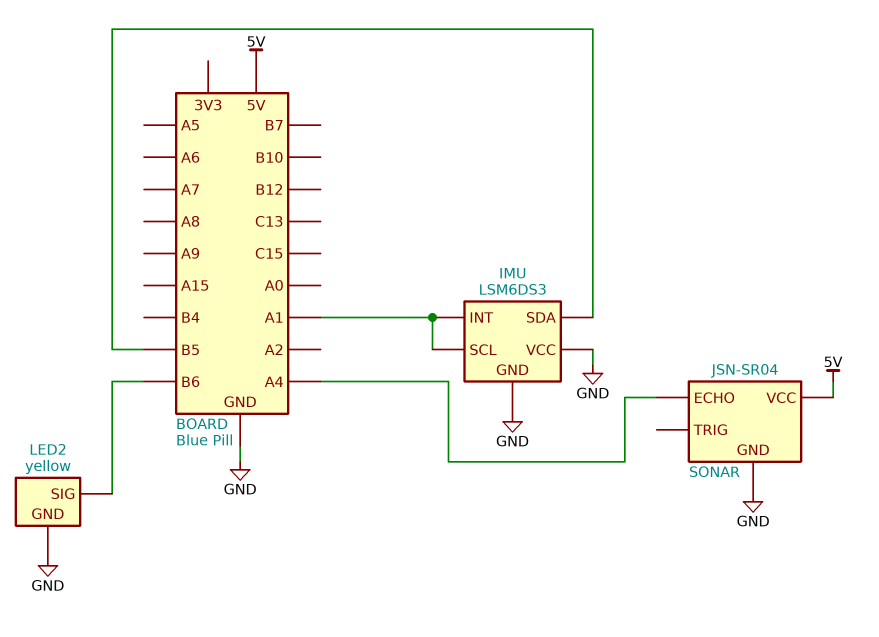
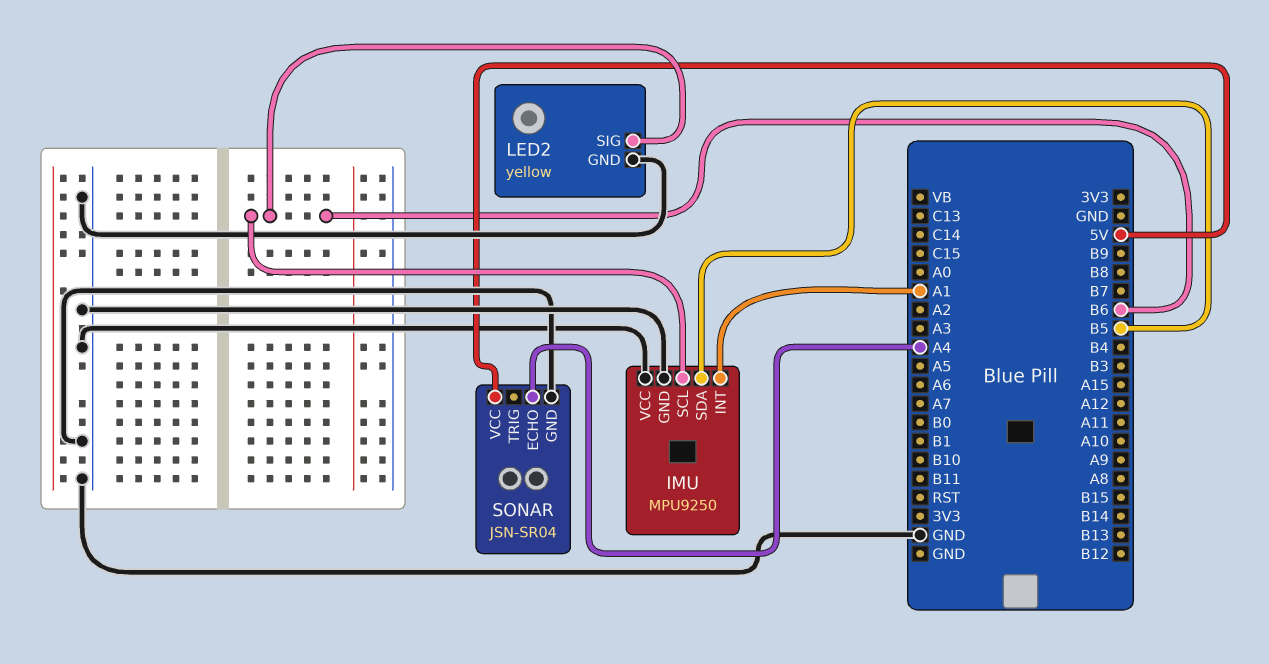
IMU: LSM6DS3 -> MPU9250
IMU pin SCL: A1 -> B6

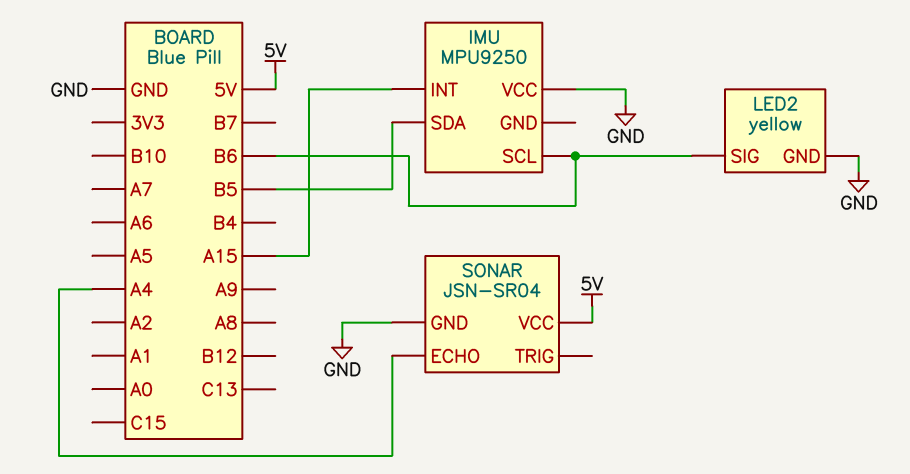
IMU pin GND: GND -> none
IMU pin INT: A1 -> A15

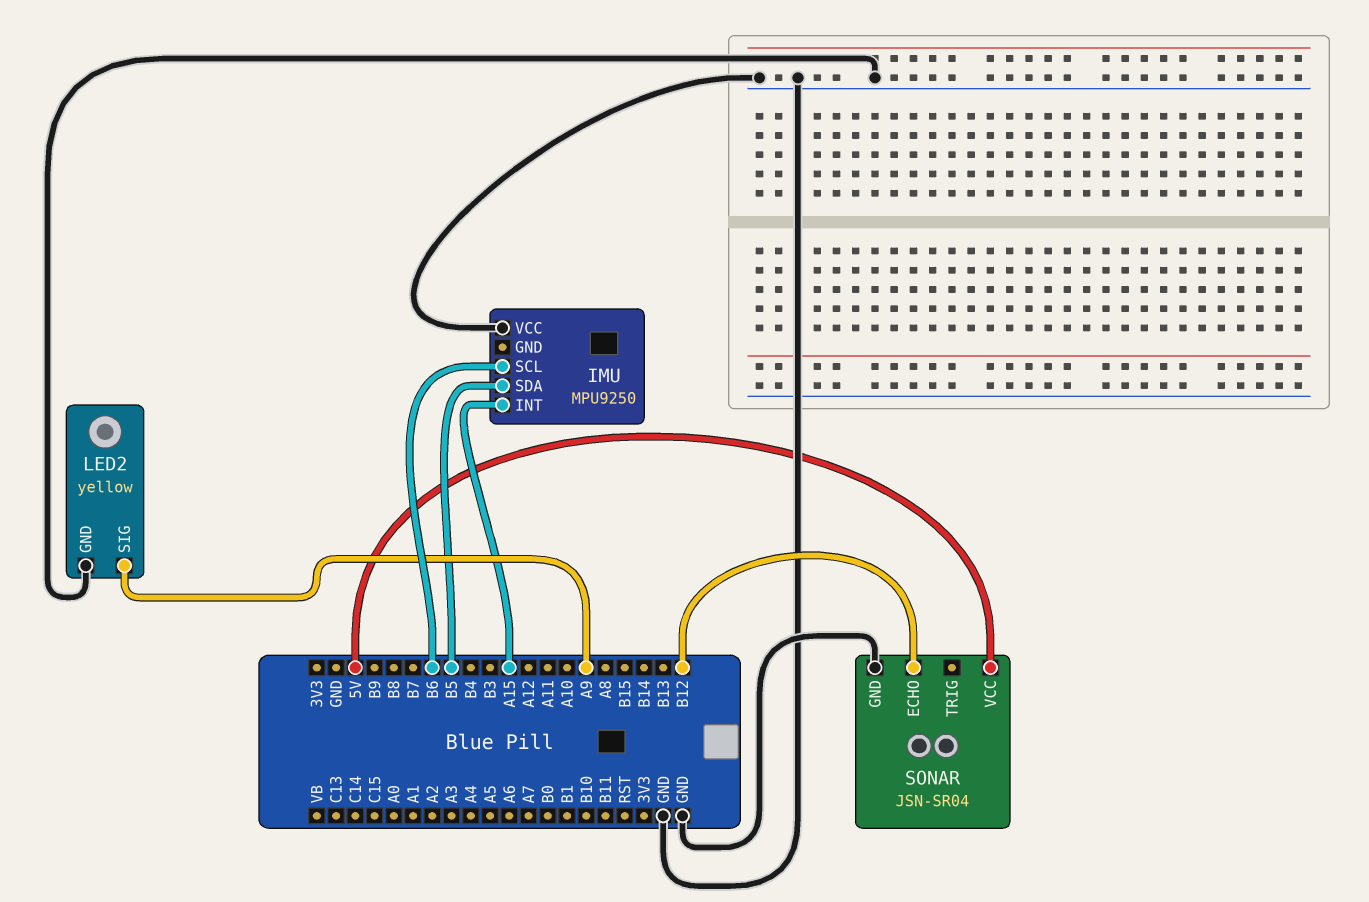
LED2 pin SIG: B6 -> A9
SONAR pin ECHO: A4 -> B12

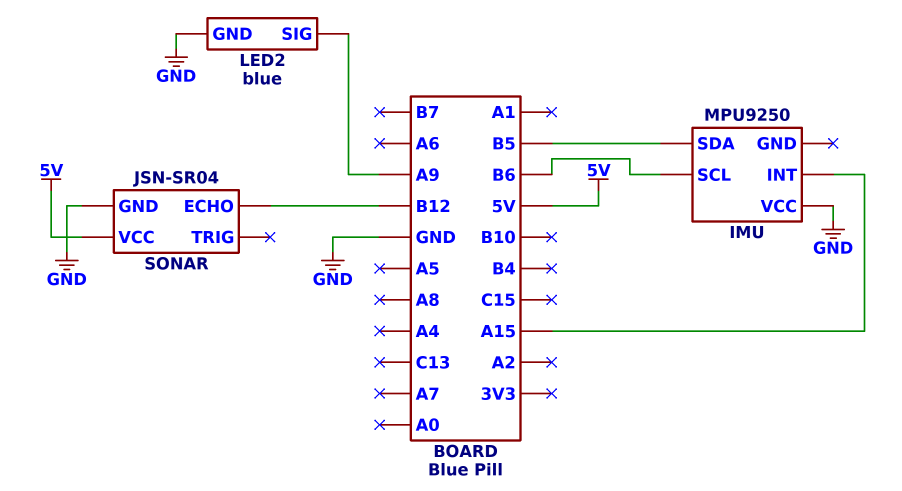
LED2: yellow -> blue

